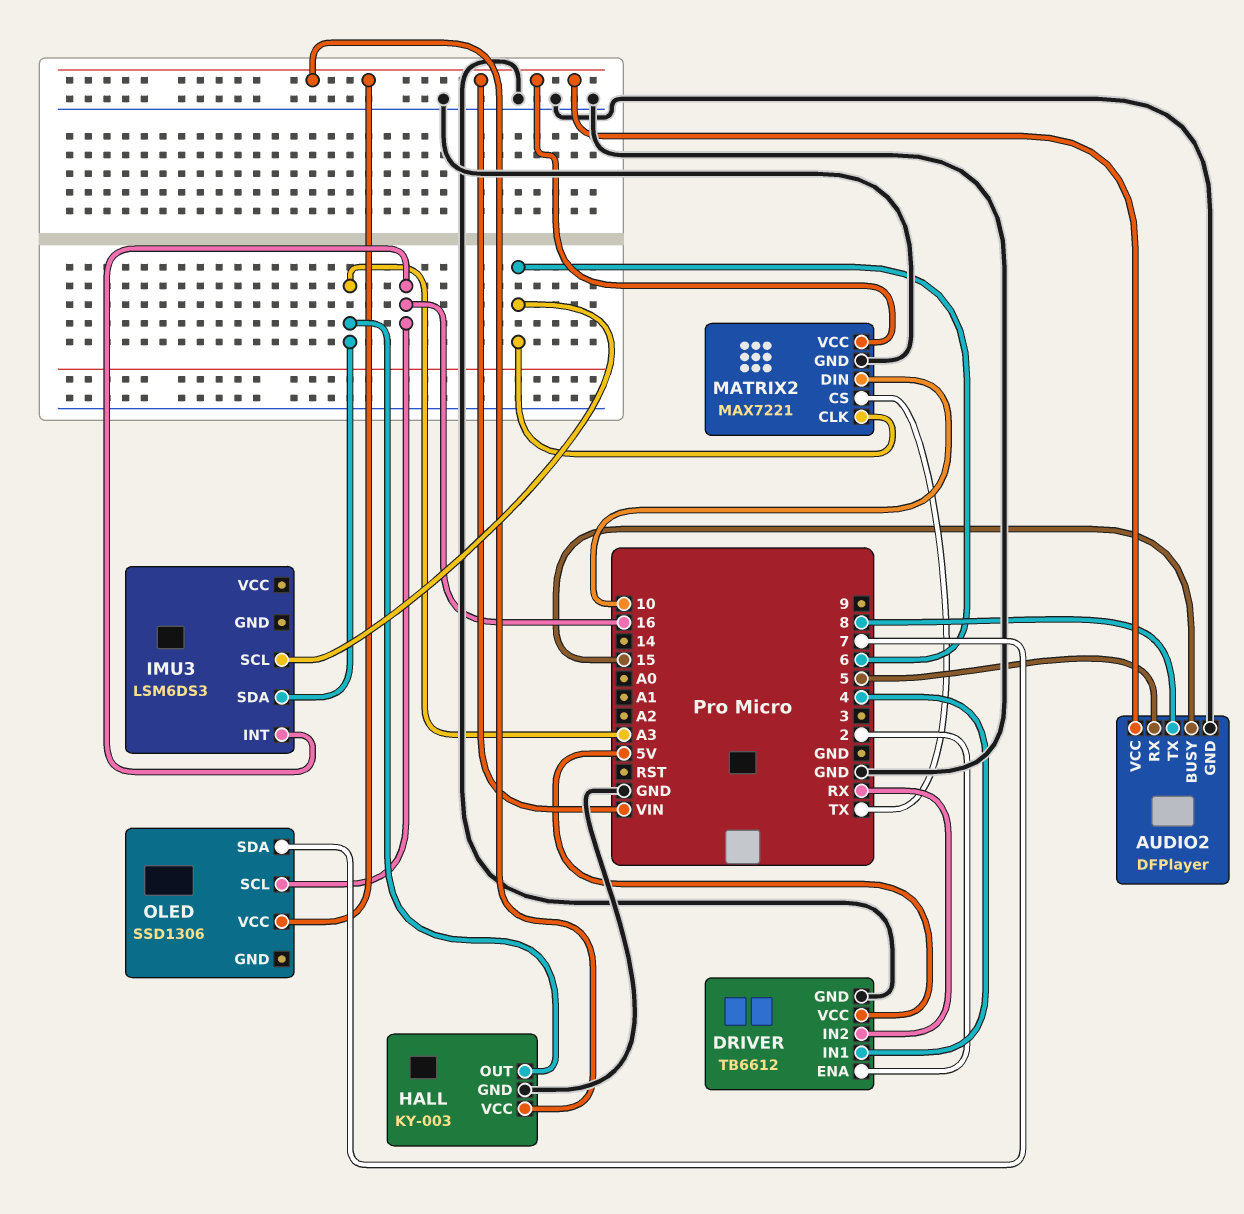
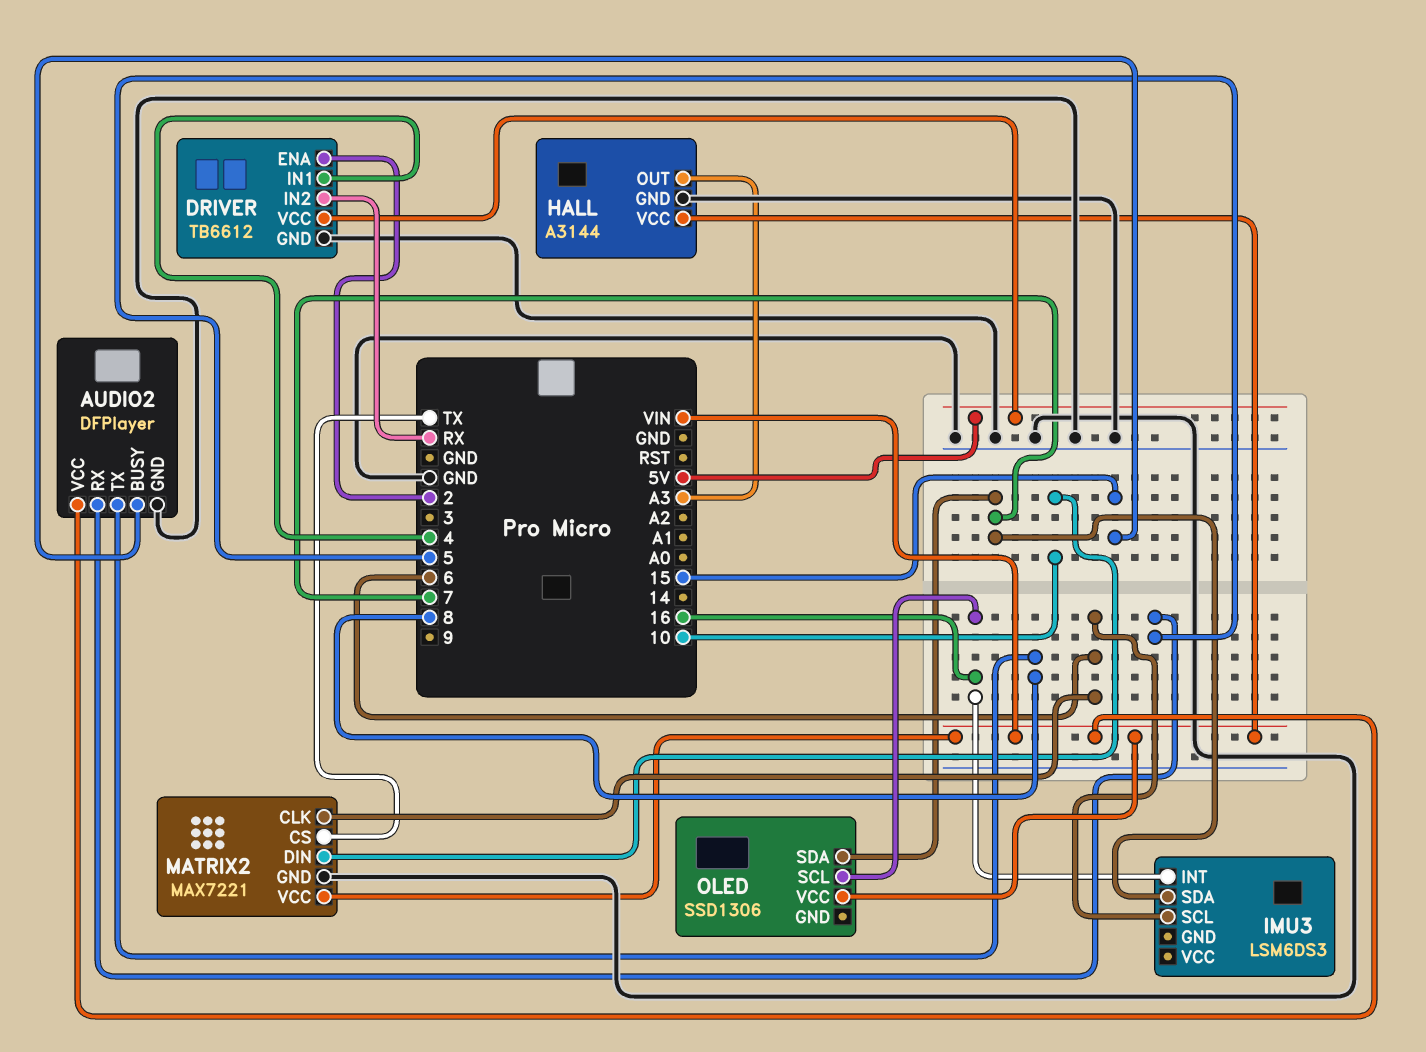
HALL: KY-003 -> A3144
IMU3 pin SDA: A3 -> 7

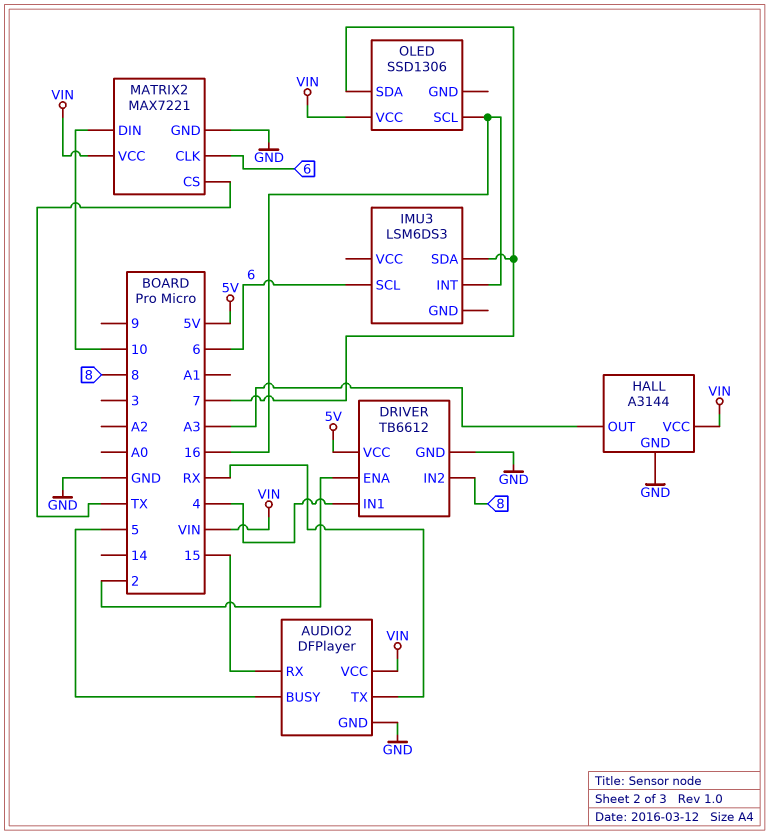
AUDIO2 pin BUSY: 15 -> 5
AUDIO2 pin RX: 5 -> 15
AUDIO2 pin TX: 8 -> RX
DRIVER pin IN2: RX -> 8

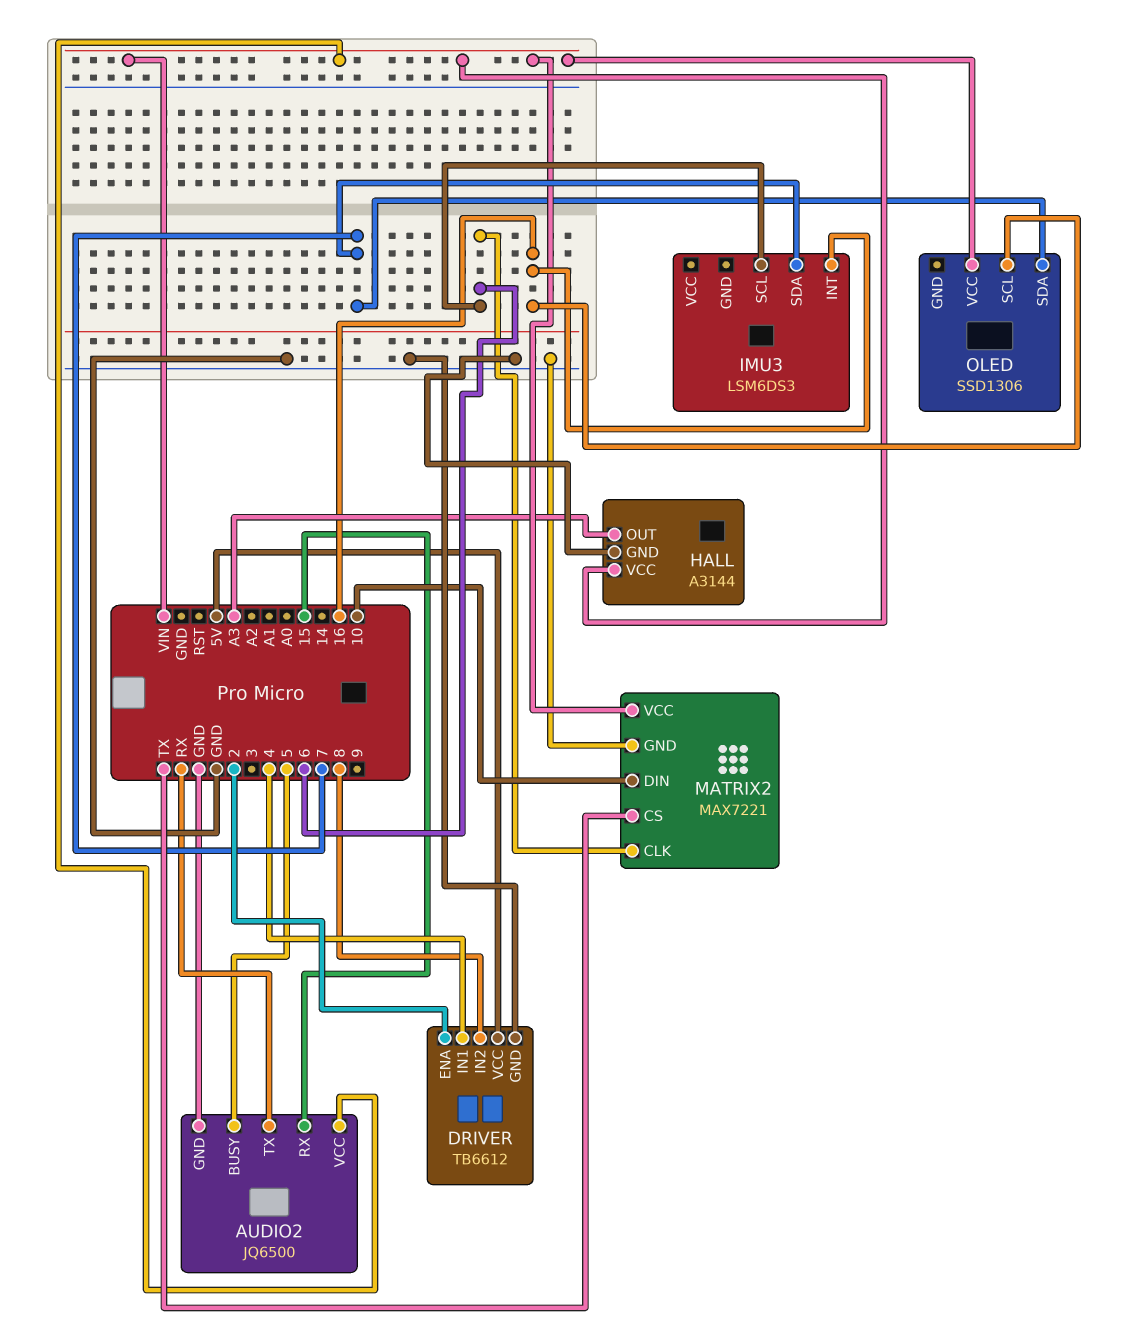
AUDIO2: DFPlayer -> JQ6500

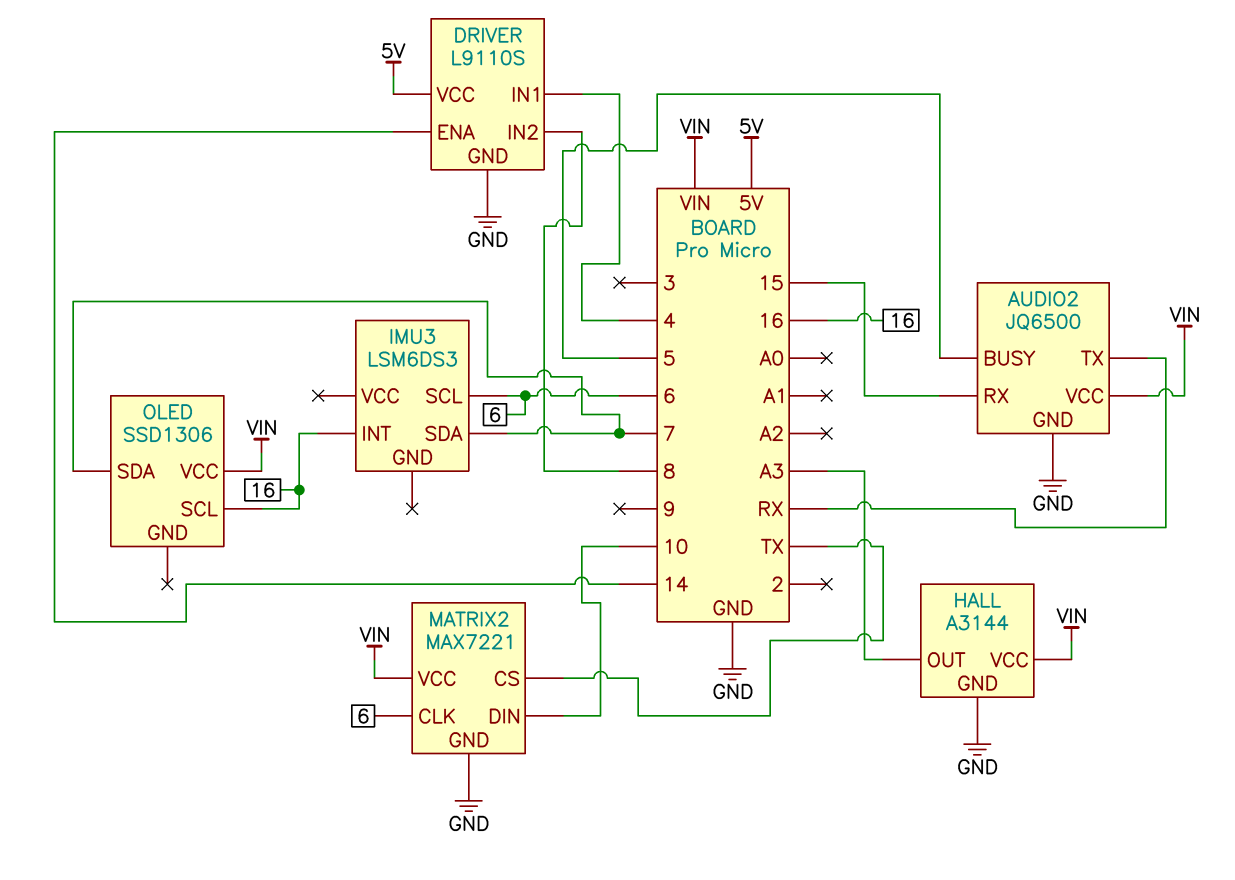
DRIVER: TB6612 -> L9110S
DRIVER pin ENA: 2 -> 14

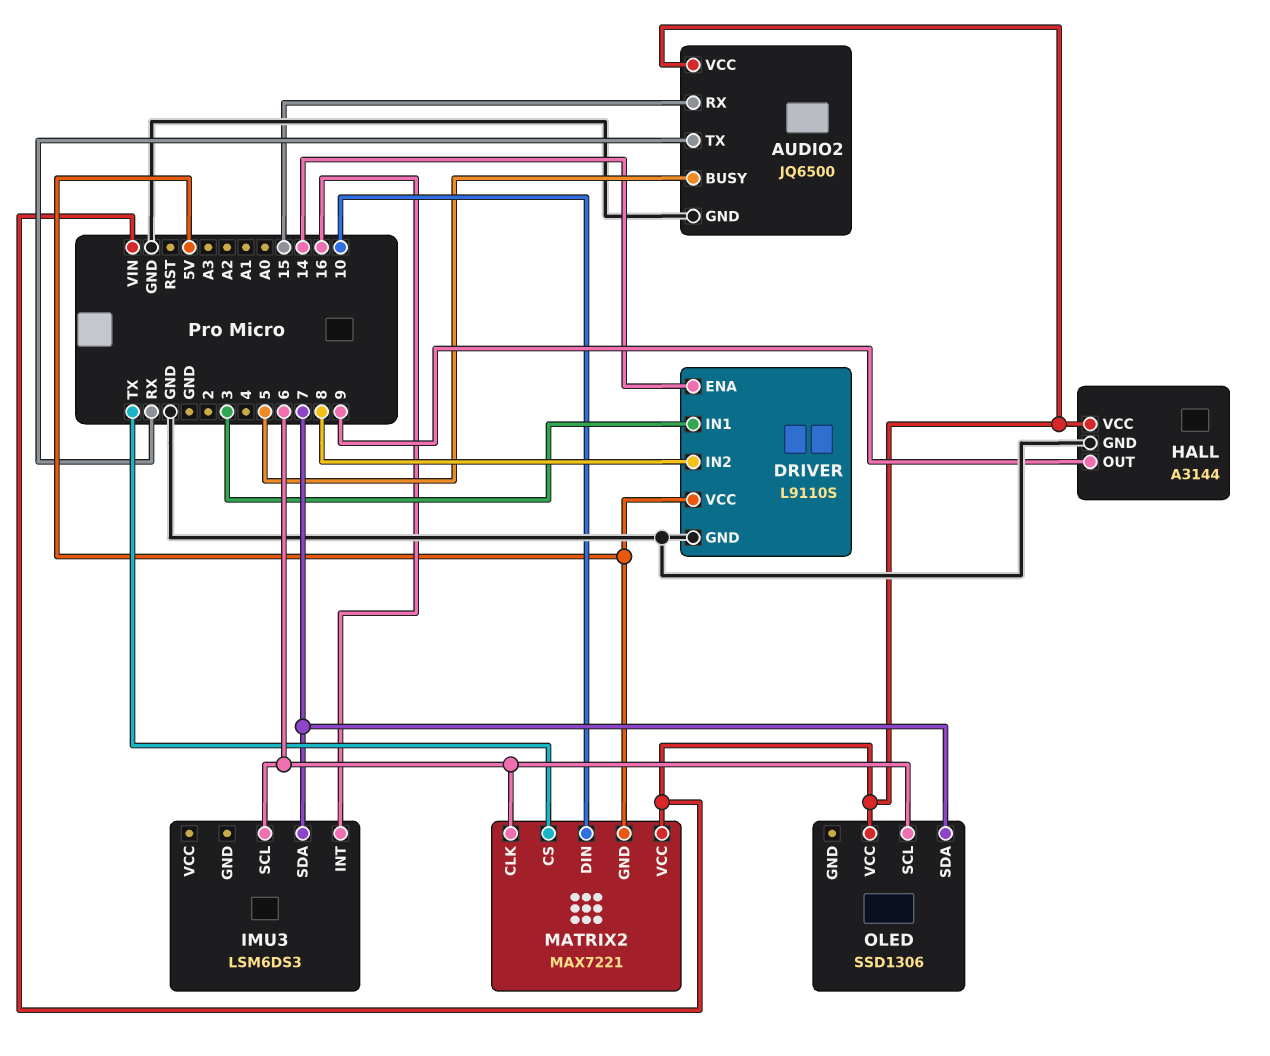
DRIVER pin IN1: 4 -> 3
HALL pin OUT: A3 -> 9
MATRIX2 pin GND: GND -> 5V
OLED pin SCL: 16 -> 6

